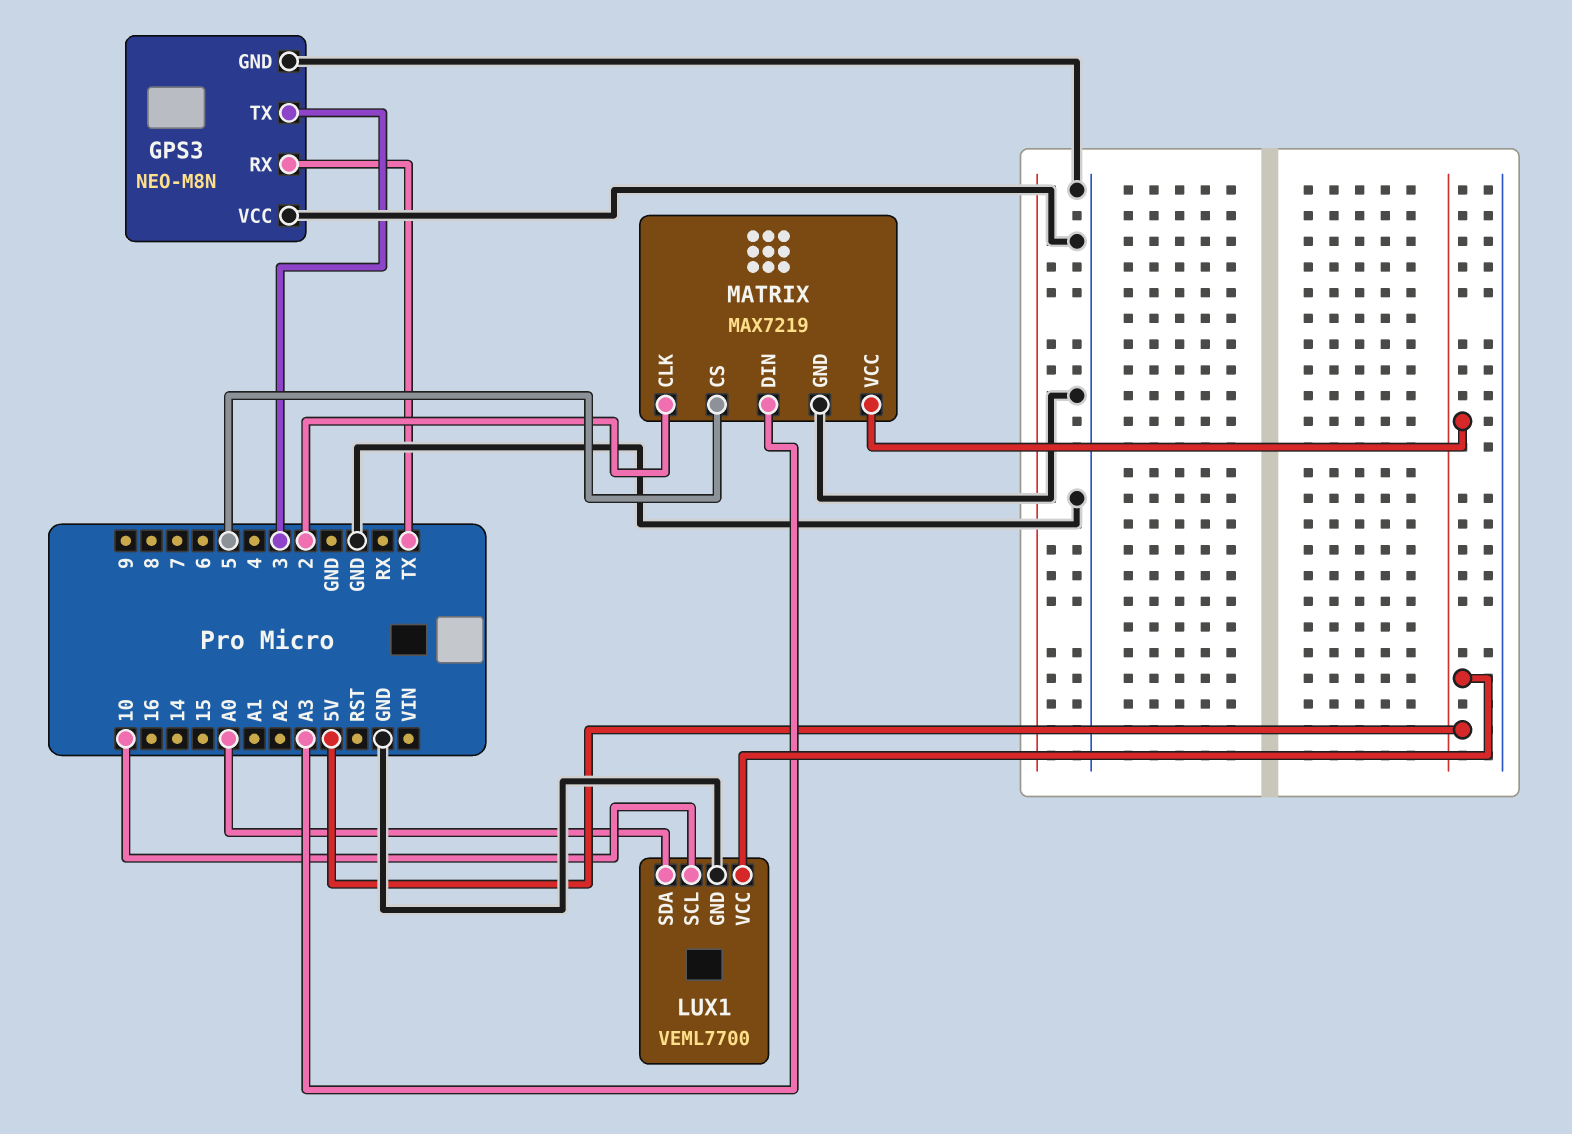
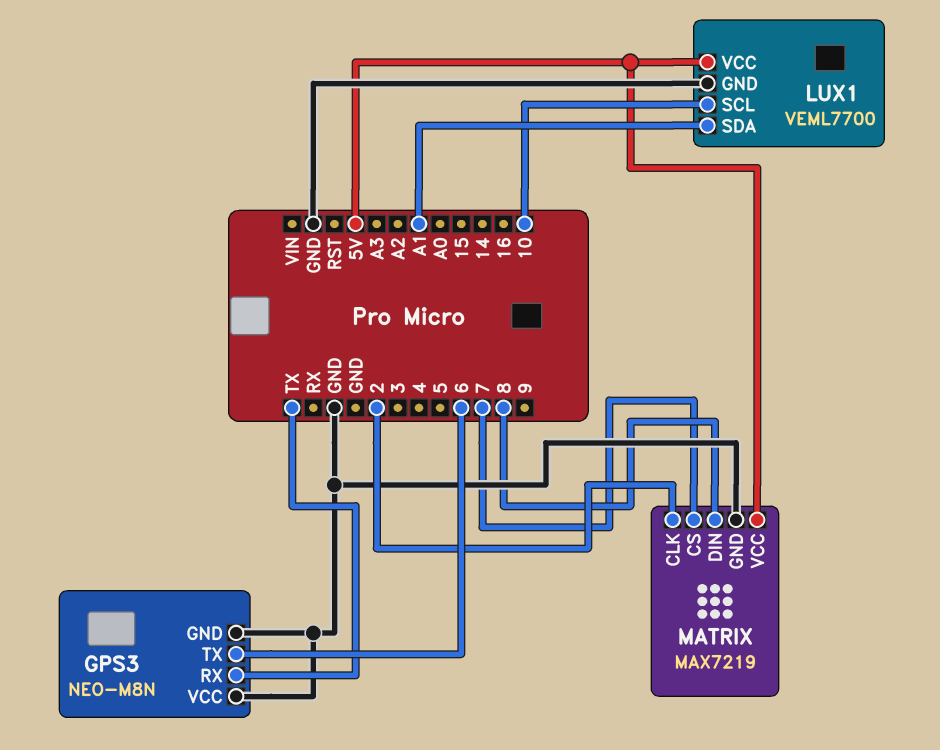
GPS3 pin TX: 3 -> 6
LUX1 pin SDA: A0 -> A1
MATRIX pin CS: 5 -> 7
MATRIX pin DIN: A3 -> 8

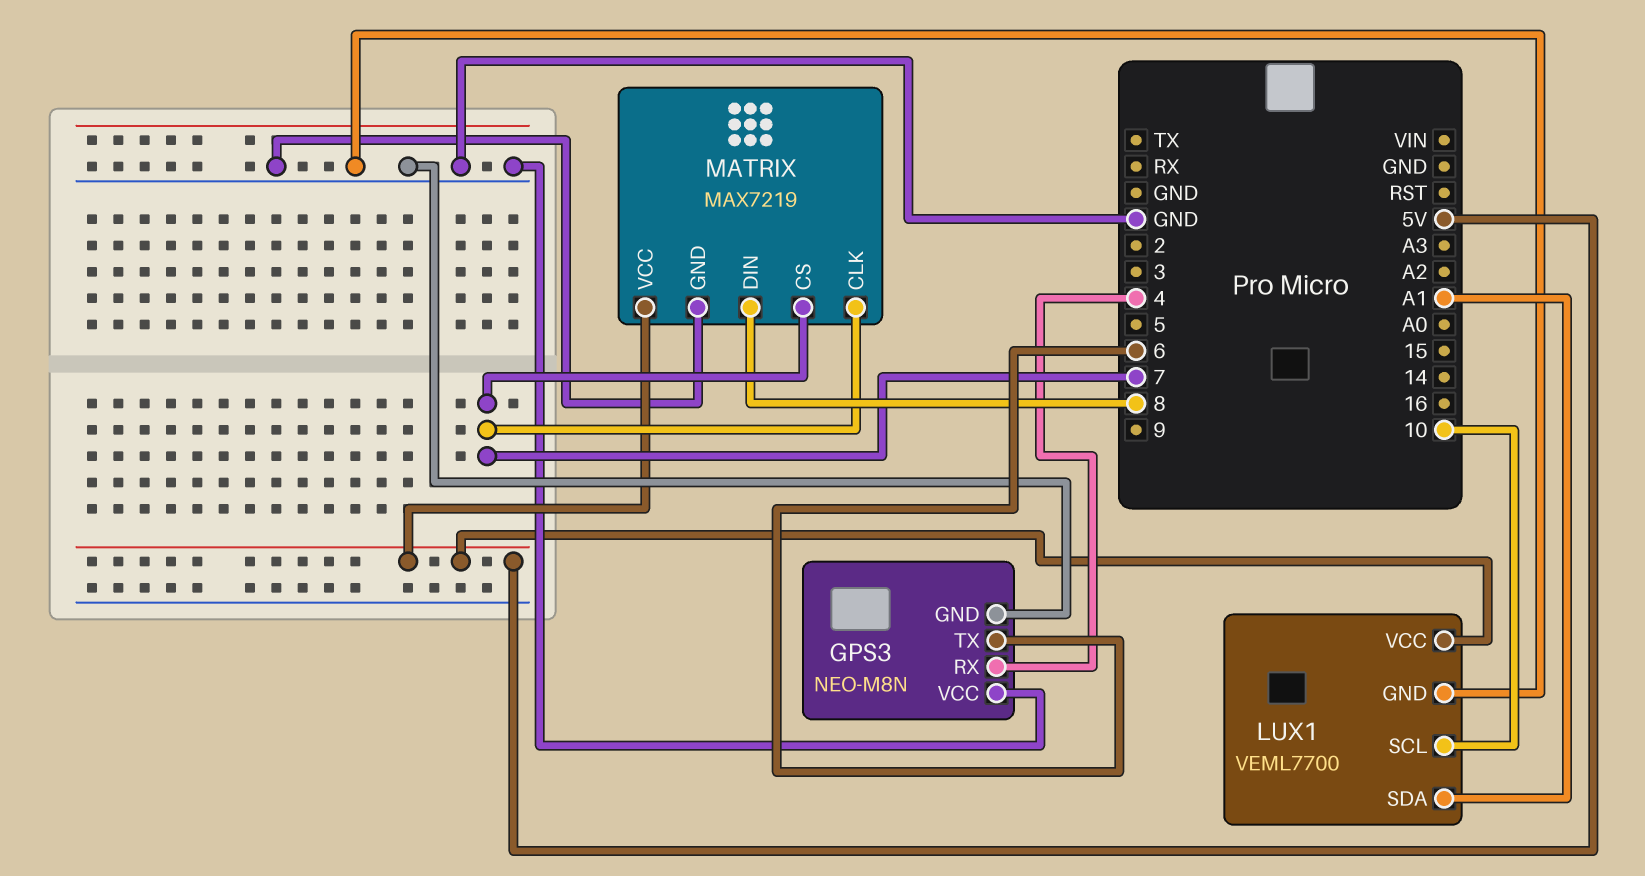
GPS3 pin RX: TX -> 4
MATRIX pin CLK: 2 -> 7

